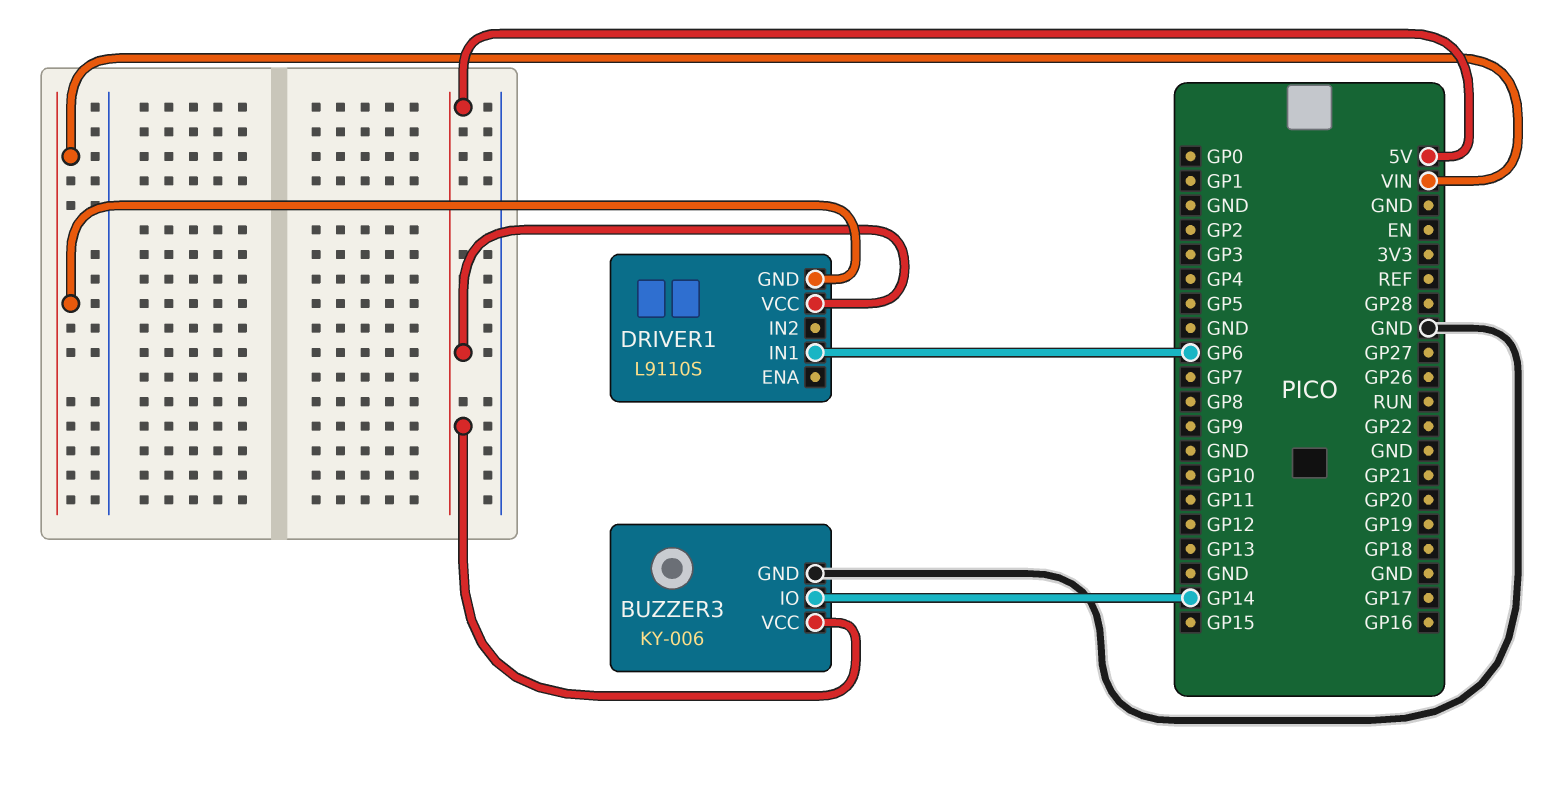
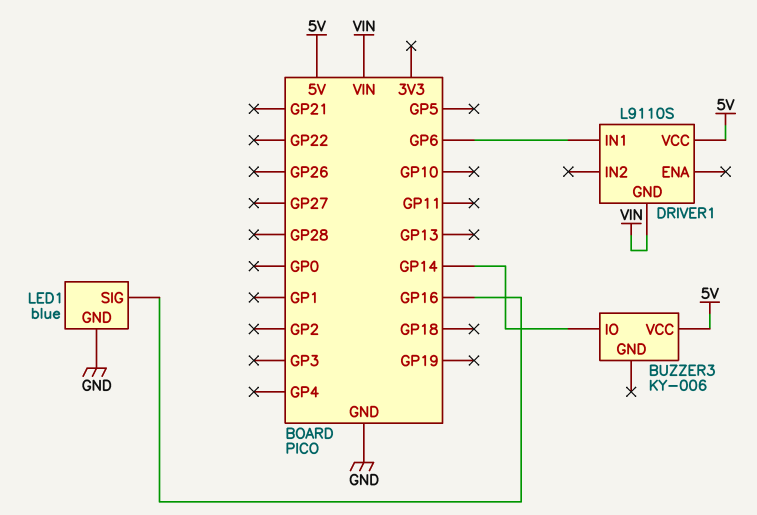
BUZZER3 pin GND: GND -> none
LED1: none -> blue
LED1 pin GND: none -> GND
LED1 pin SIG: none -> GP16

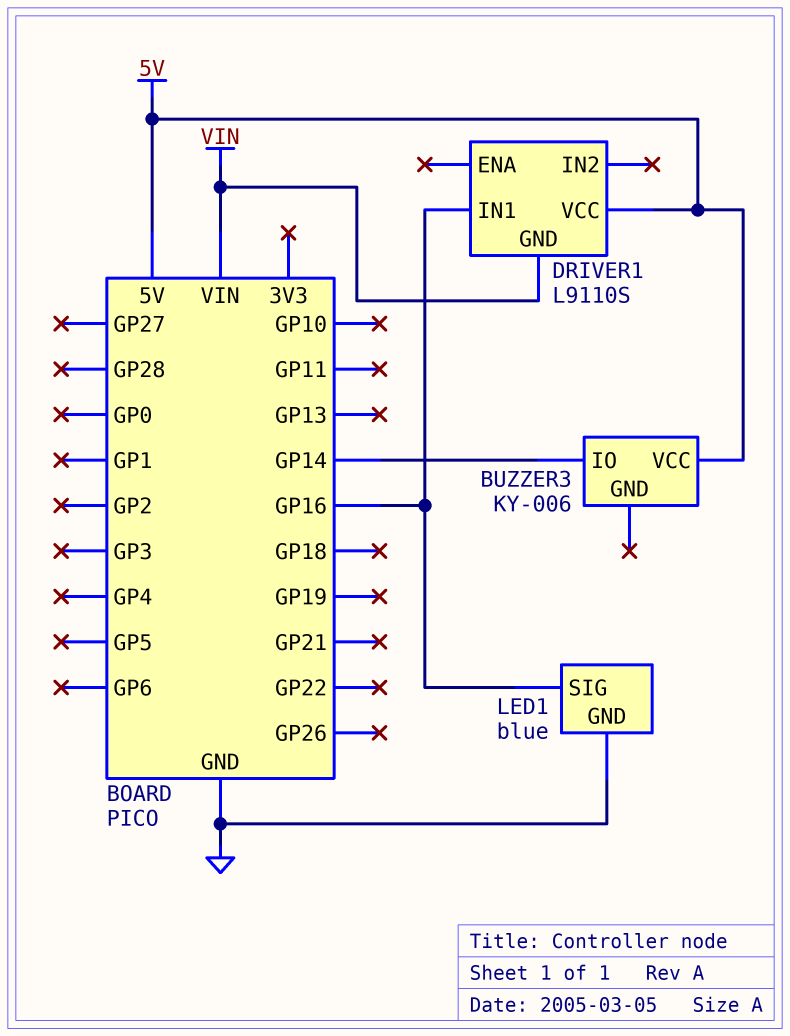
DRIVER1 pin IN1: GP6 -> GP16

